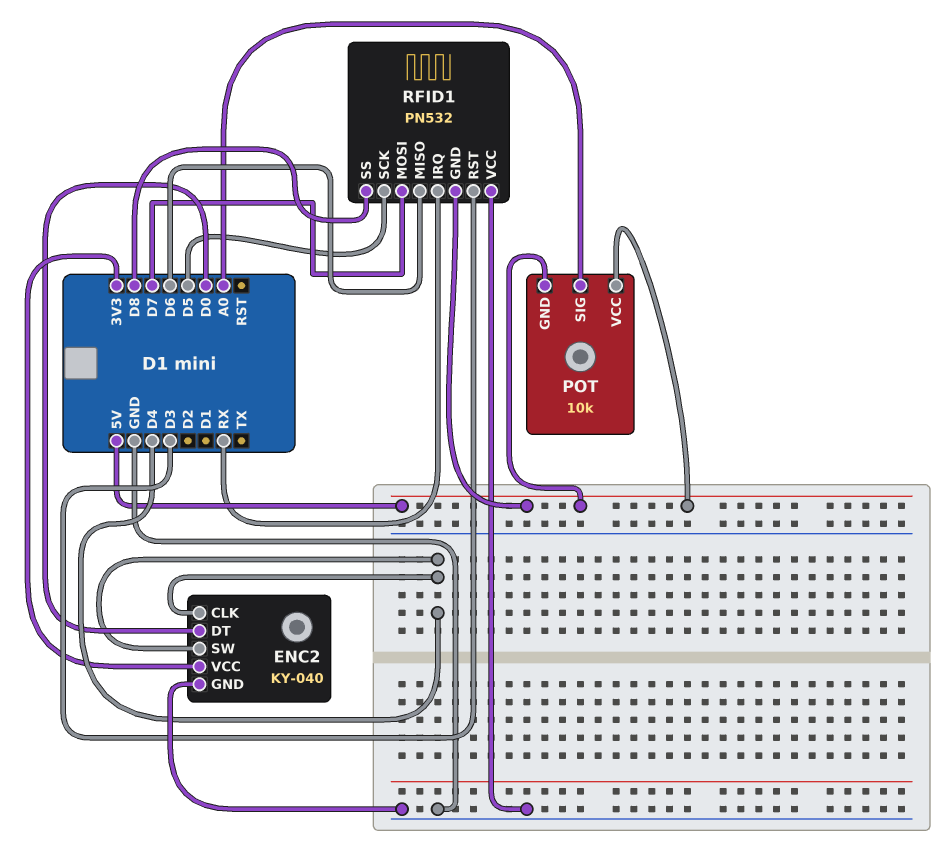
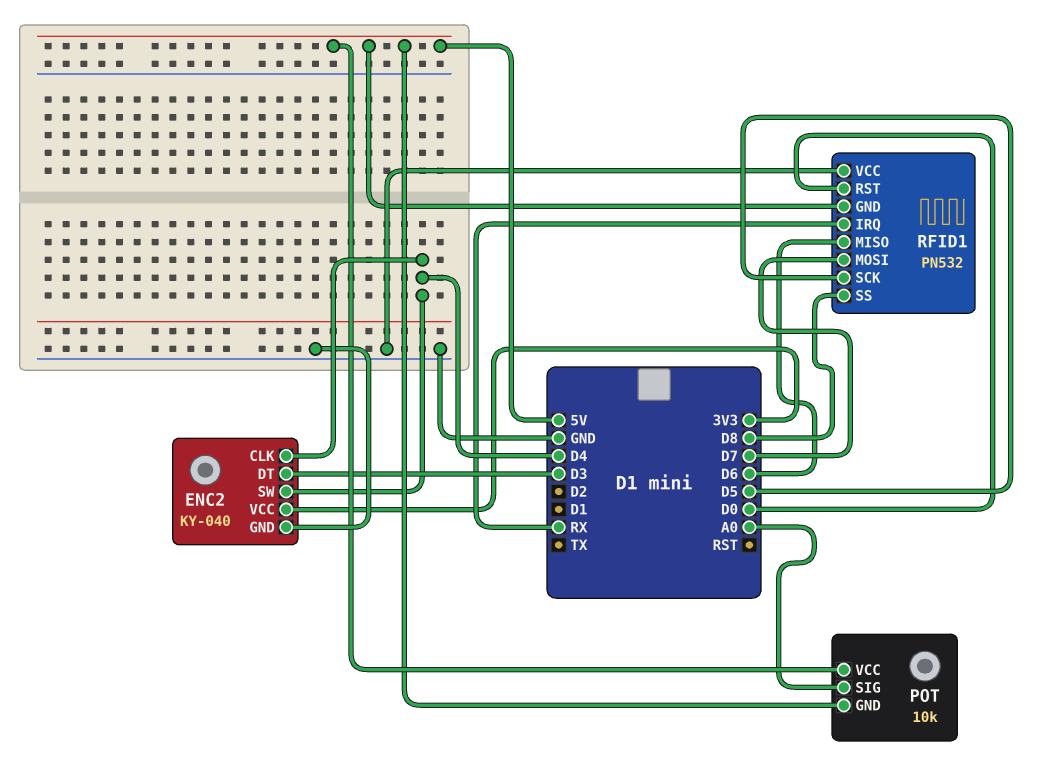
ENC2 pin DT: D0 -> D3
RFID1 pin RST: D3 -> D0

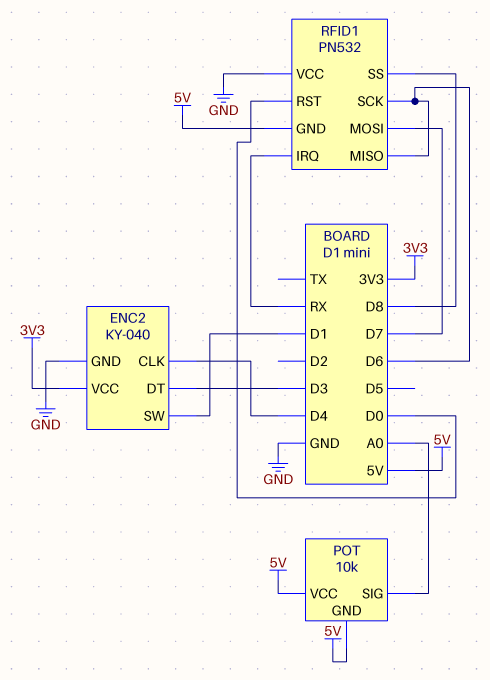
ENC2 pin SW: D4 -> D1
RFID1 pin SCK: D5 -> D6

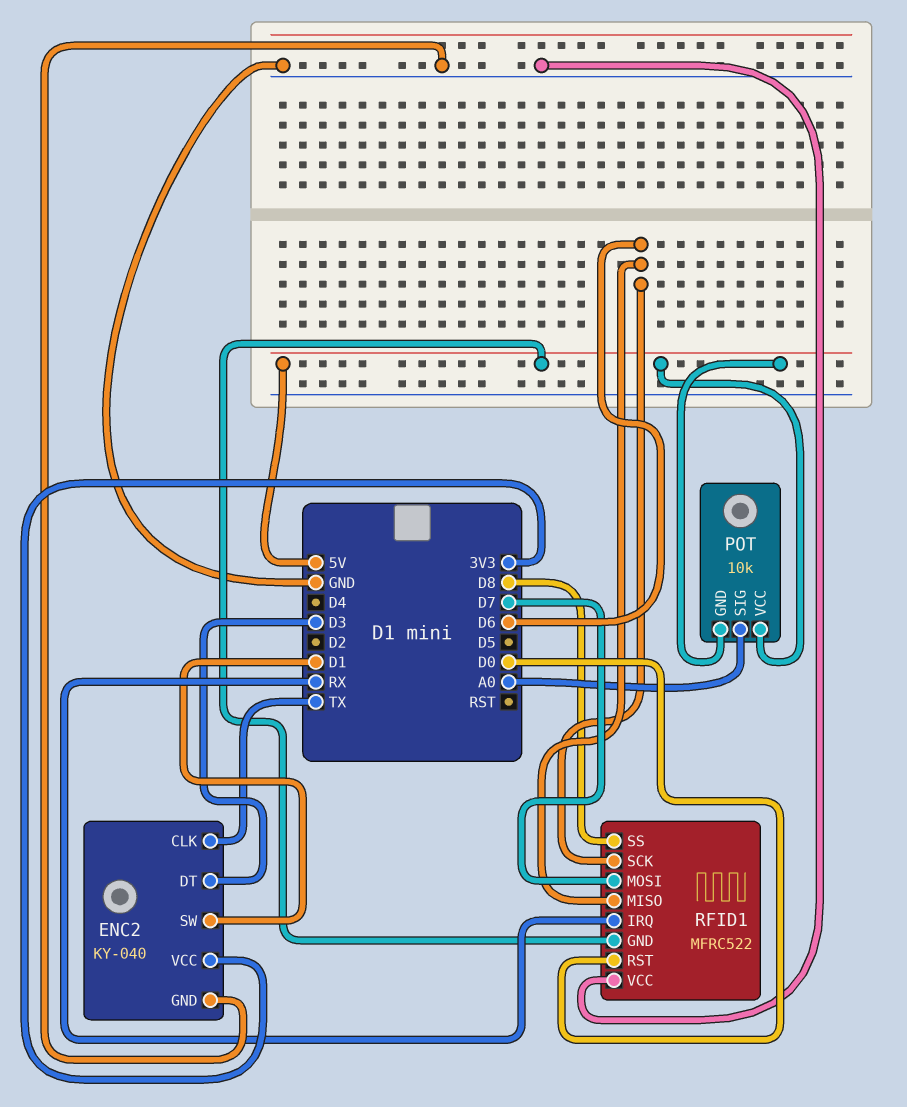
ENC2 pin CLK: D4 -> TX
RFID1: PN532 -> MFRC522

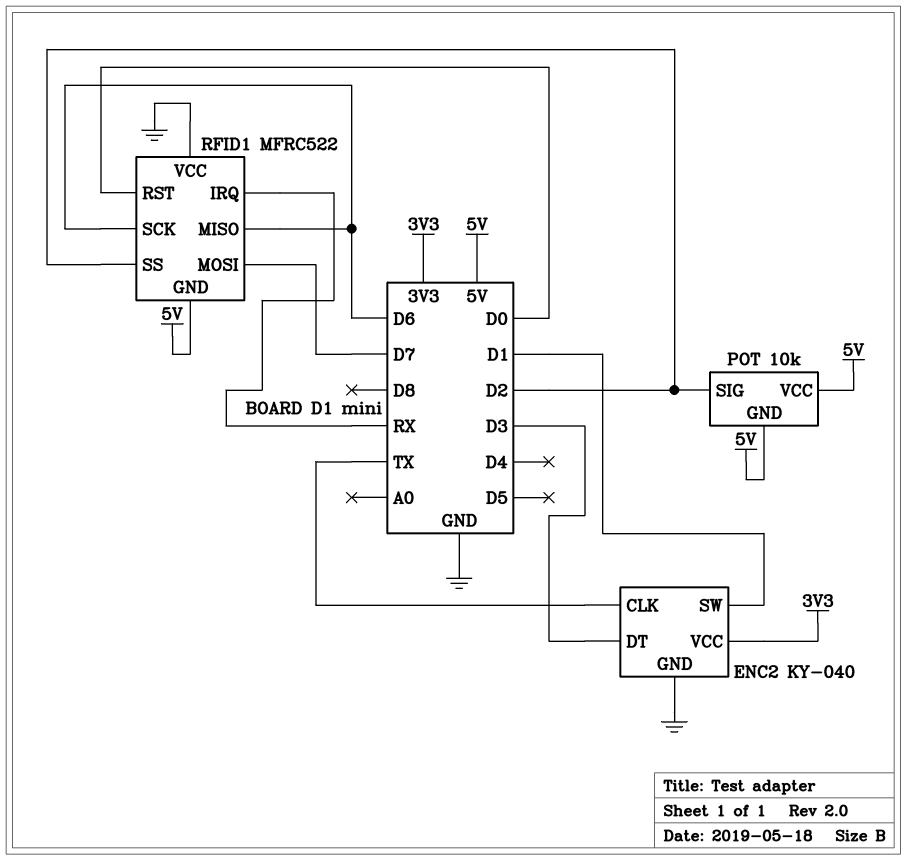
POT pin SIG: A0 -> D2
RFID1 pin SS: D8 -> D2

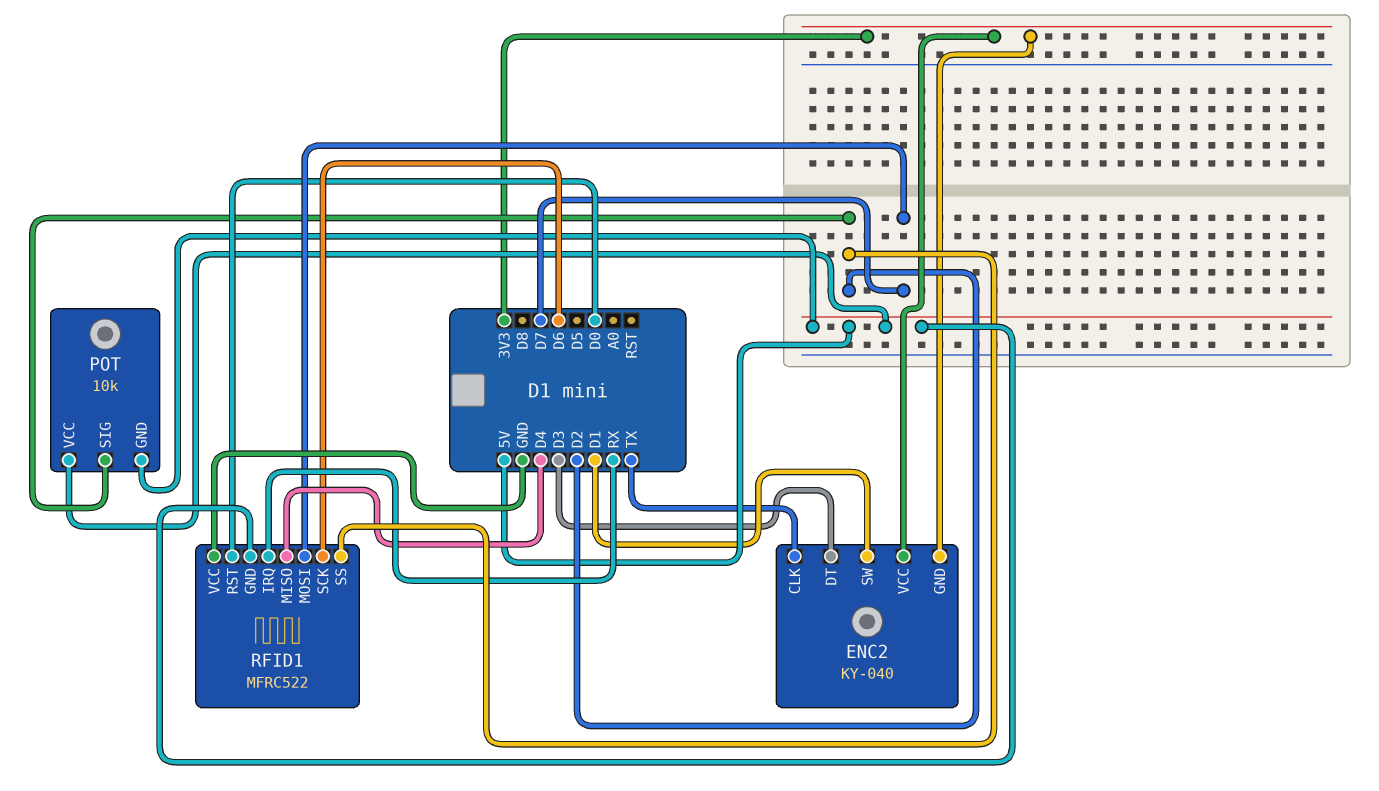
ENC2 pin GND: GND -> 3V3
RFID1 pin MISO: D6 -> D4

